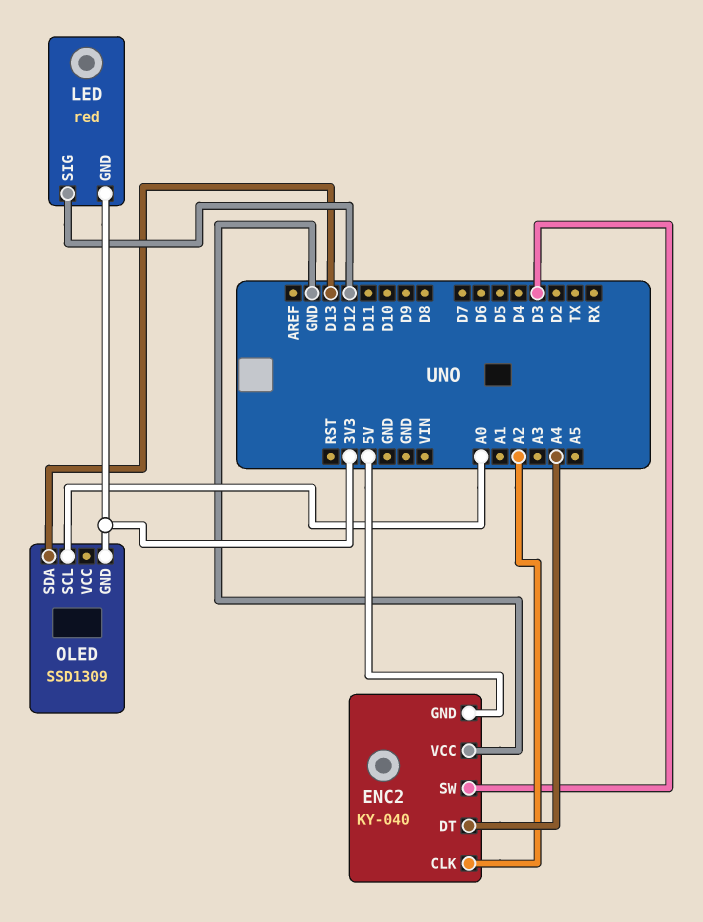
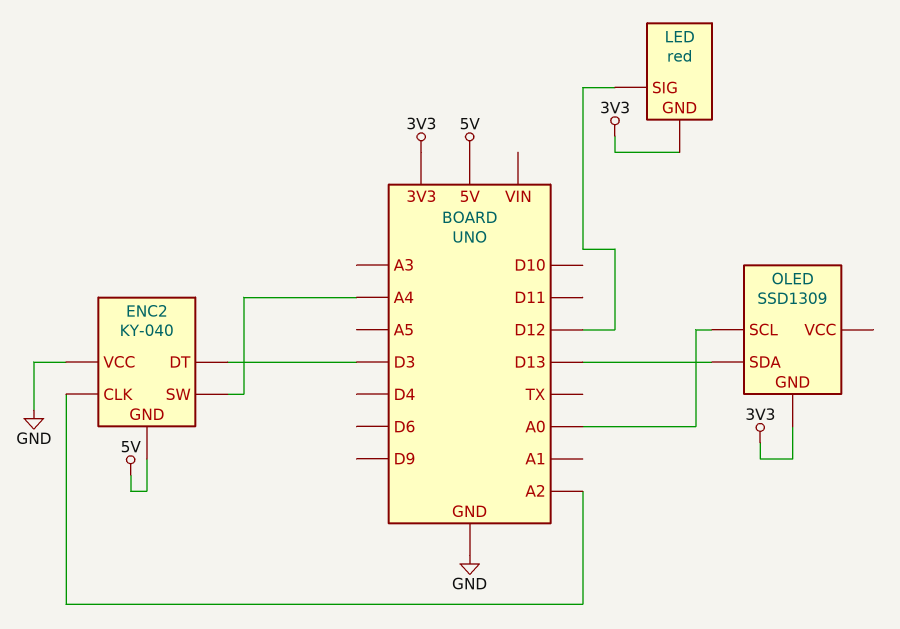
ENC2 pin DT: A4 -> D3
ENC2 pin SW: D3 -> A4

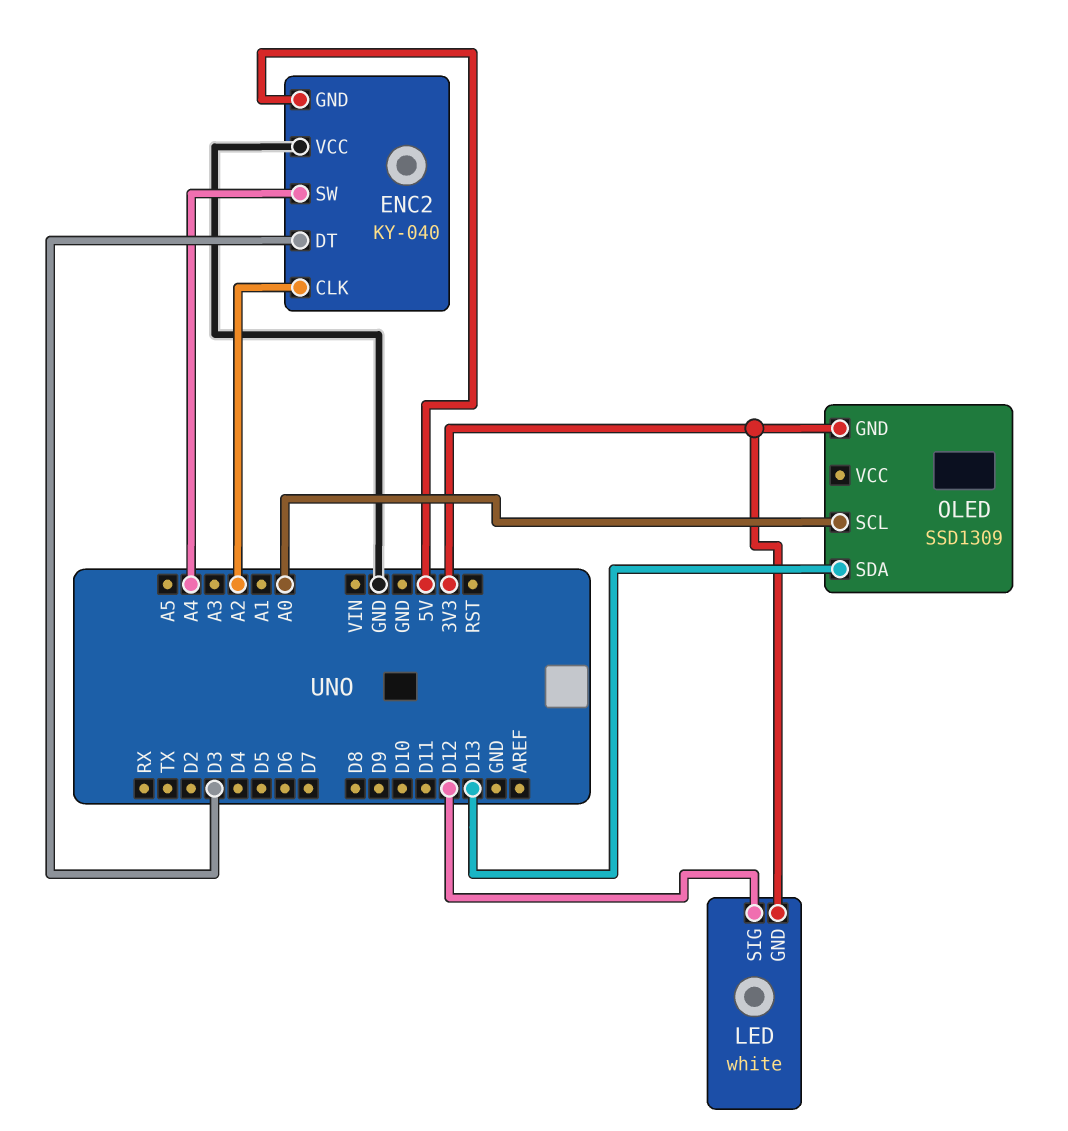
LED: red -> white

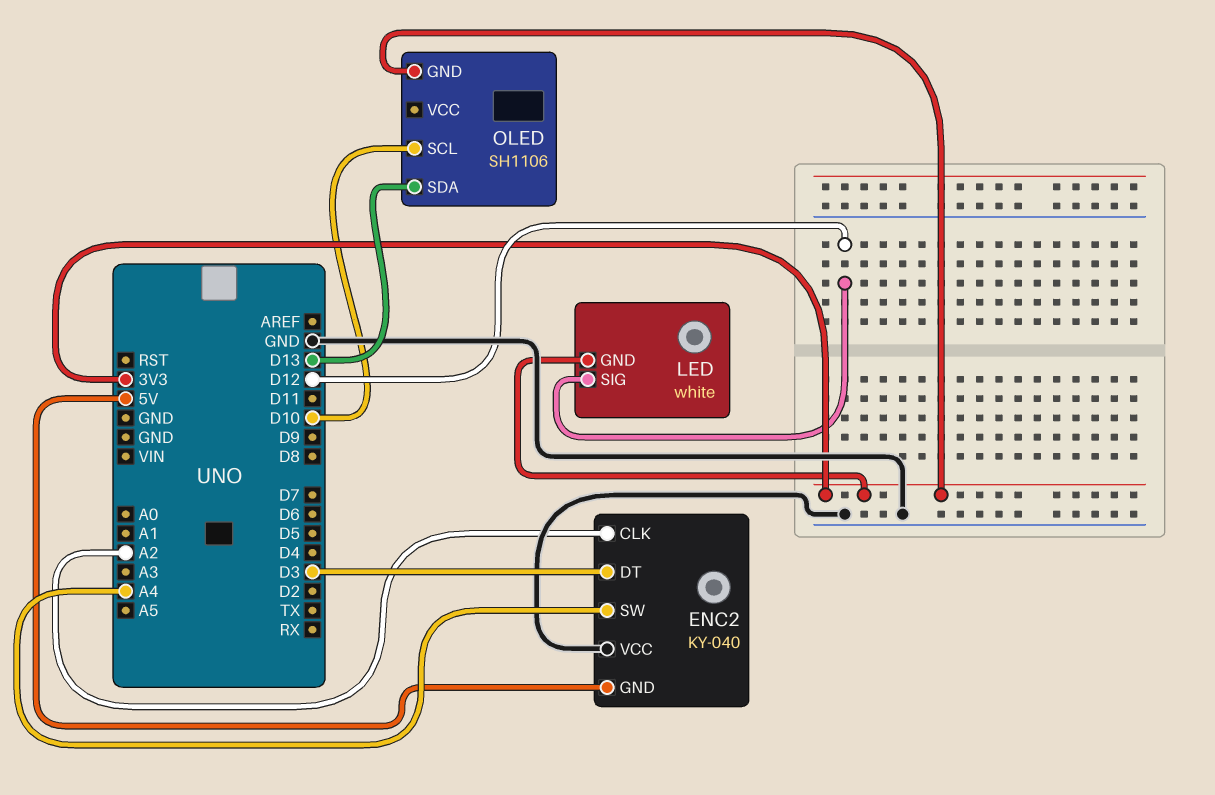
OLED: SSD1309 -> SH1106
OLED pin SCL: A0 -> D10

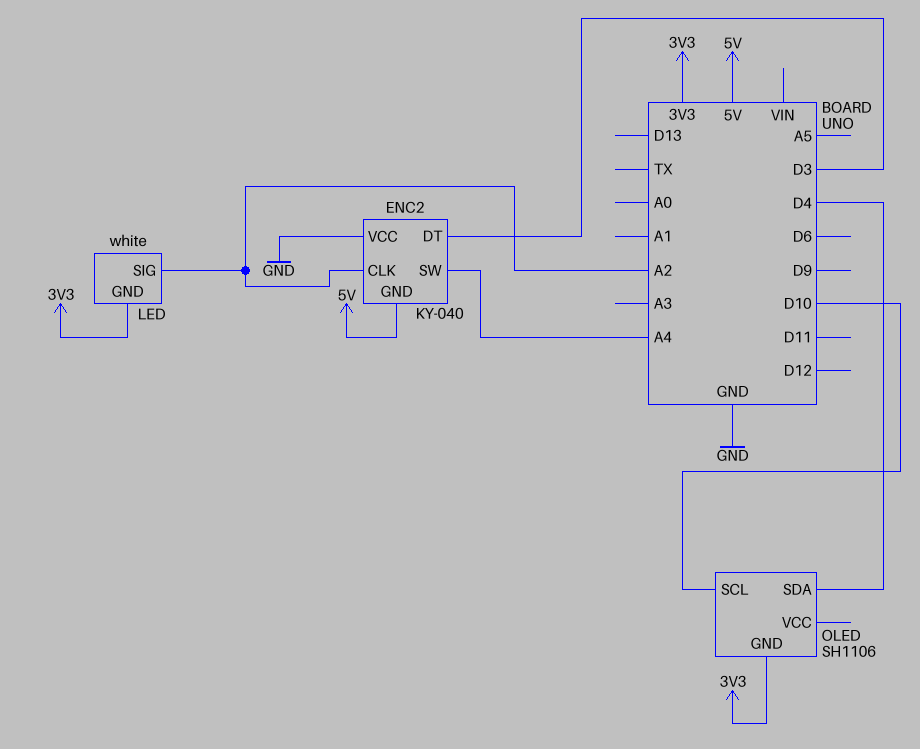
LED pin SIG: D12 -> A2
OLED pin SDA: D13 -> D4

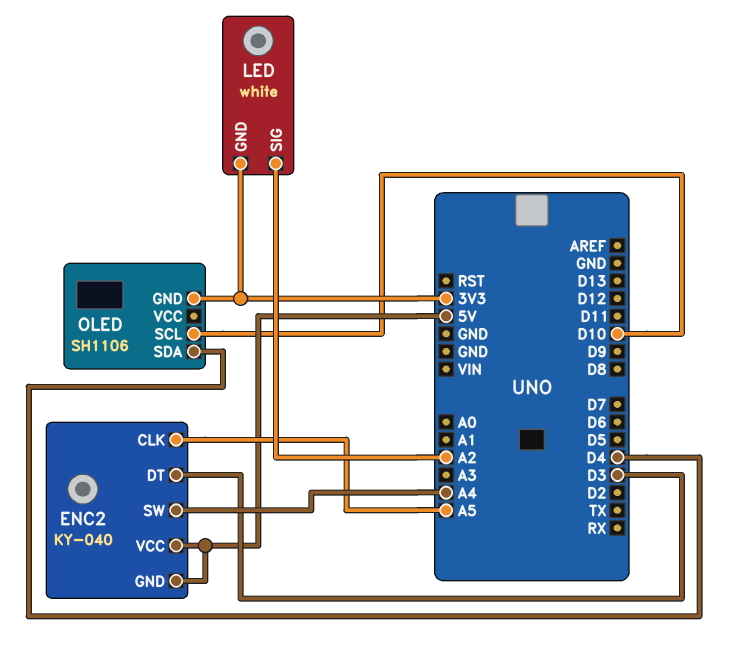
ENC2 pin CLK: A2 -> A5
ENC2 pin VCC: GND -> 5V

